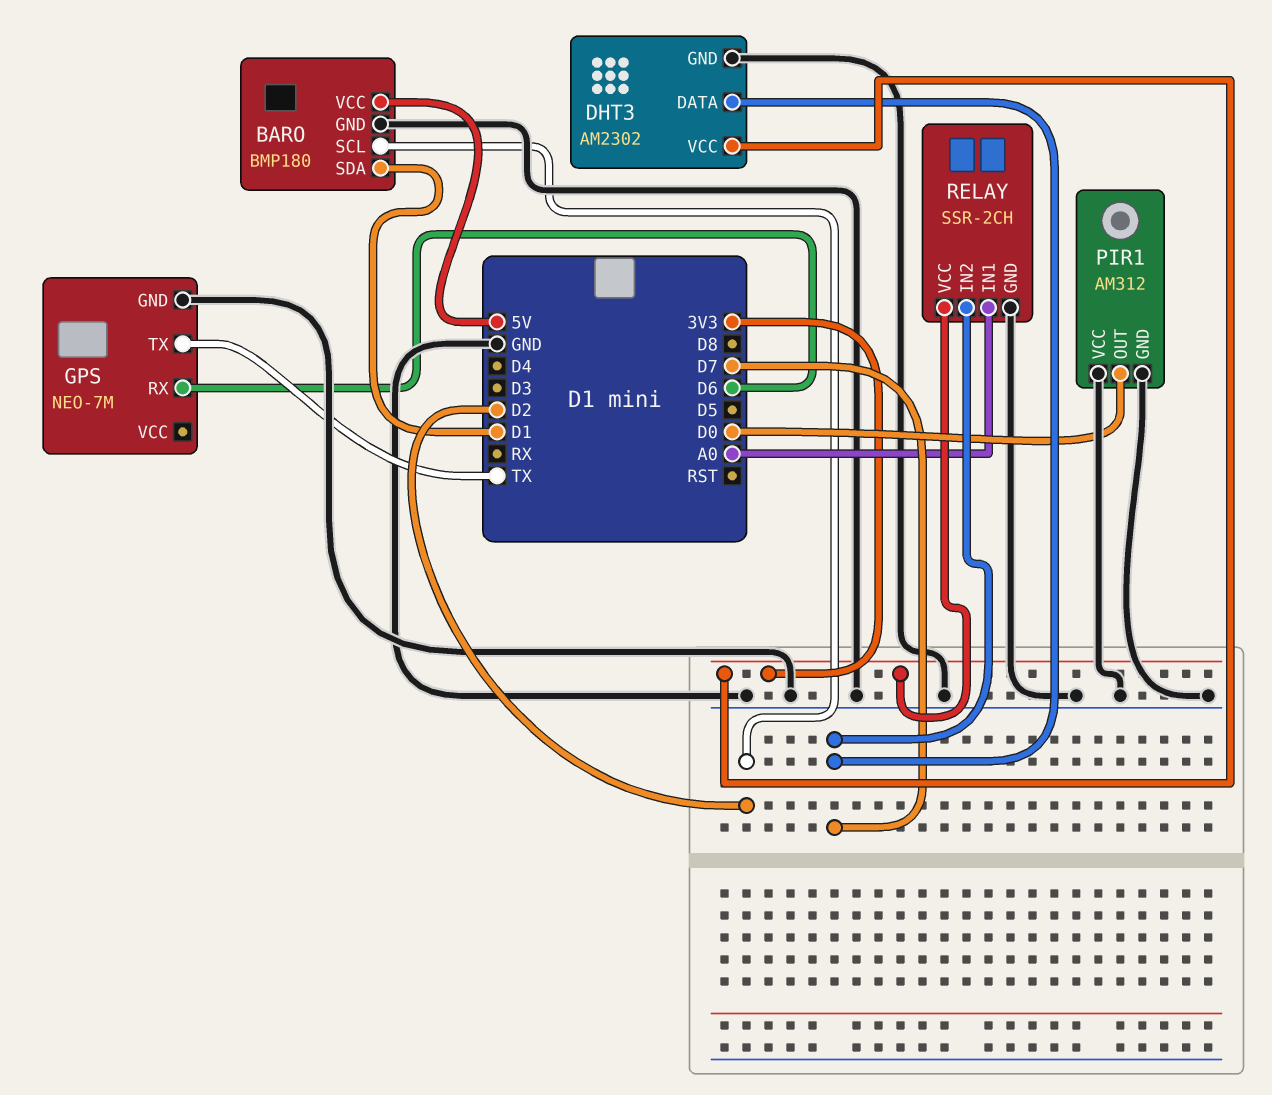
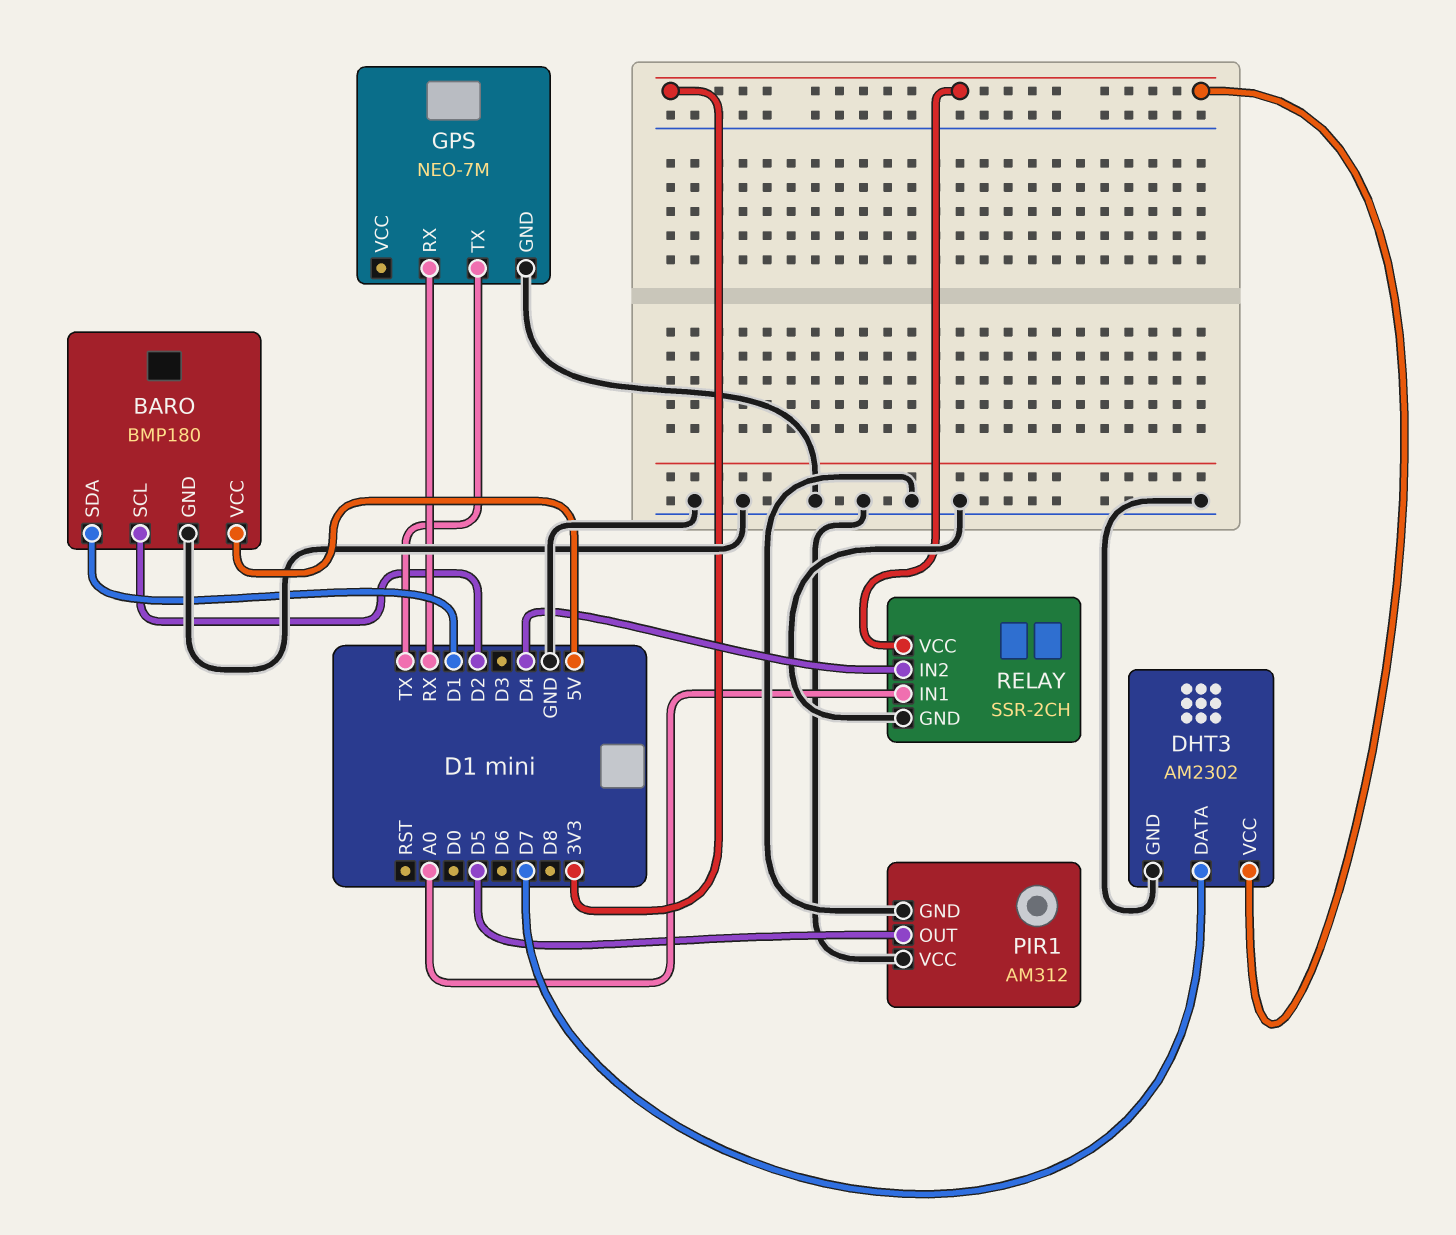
GPS pin RX: D6 -> RX
PIR1 pin OUT: D0 -> D5
RELAY pin IN2: D7 -> D4

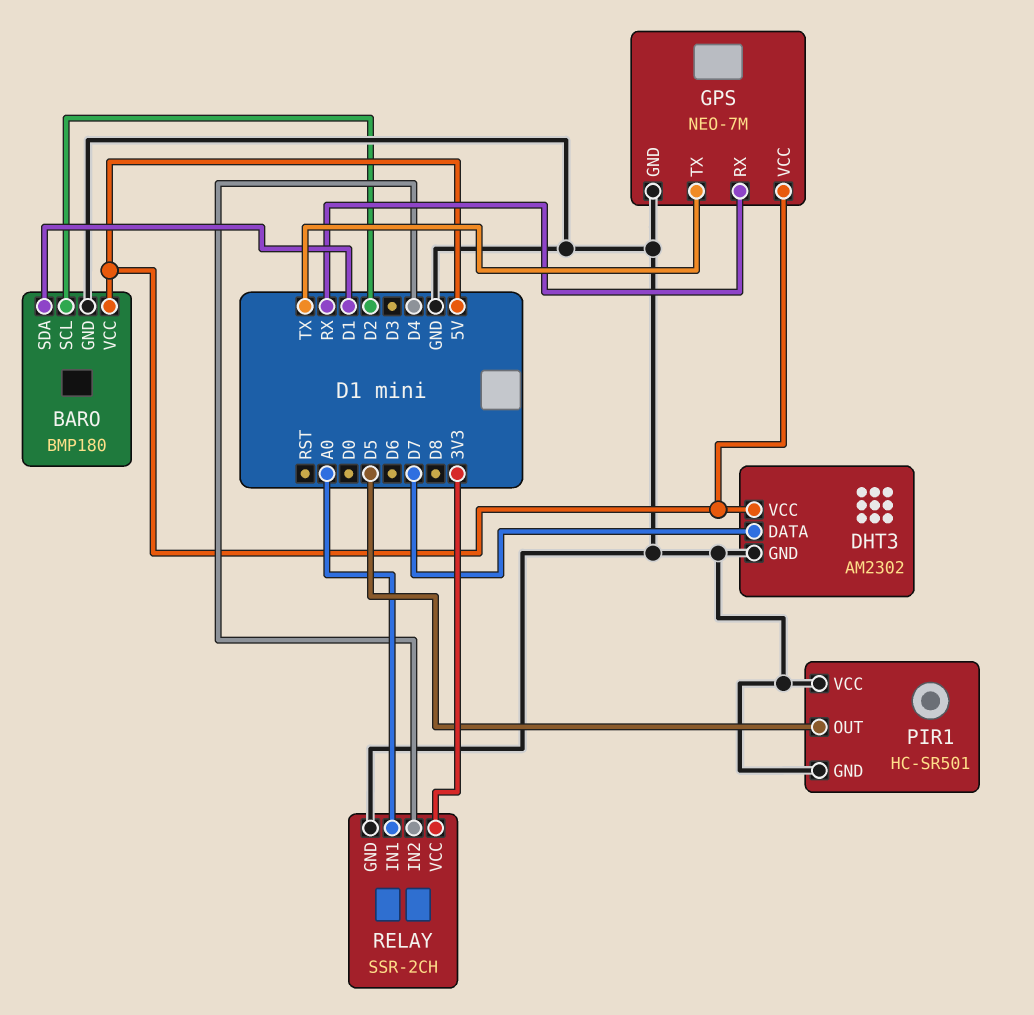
DHT3 pin VCC: 3V3 -> 5V
GPS pin VCC: none -> 5V
PIR1: AM312 -> HC-SR501

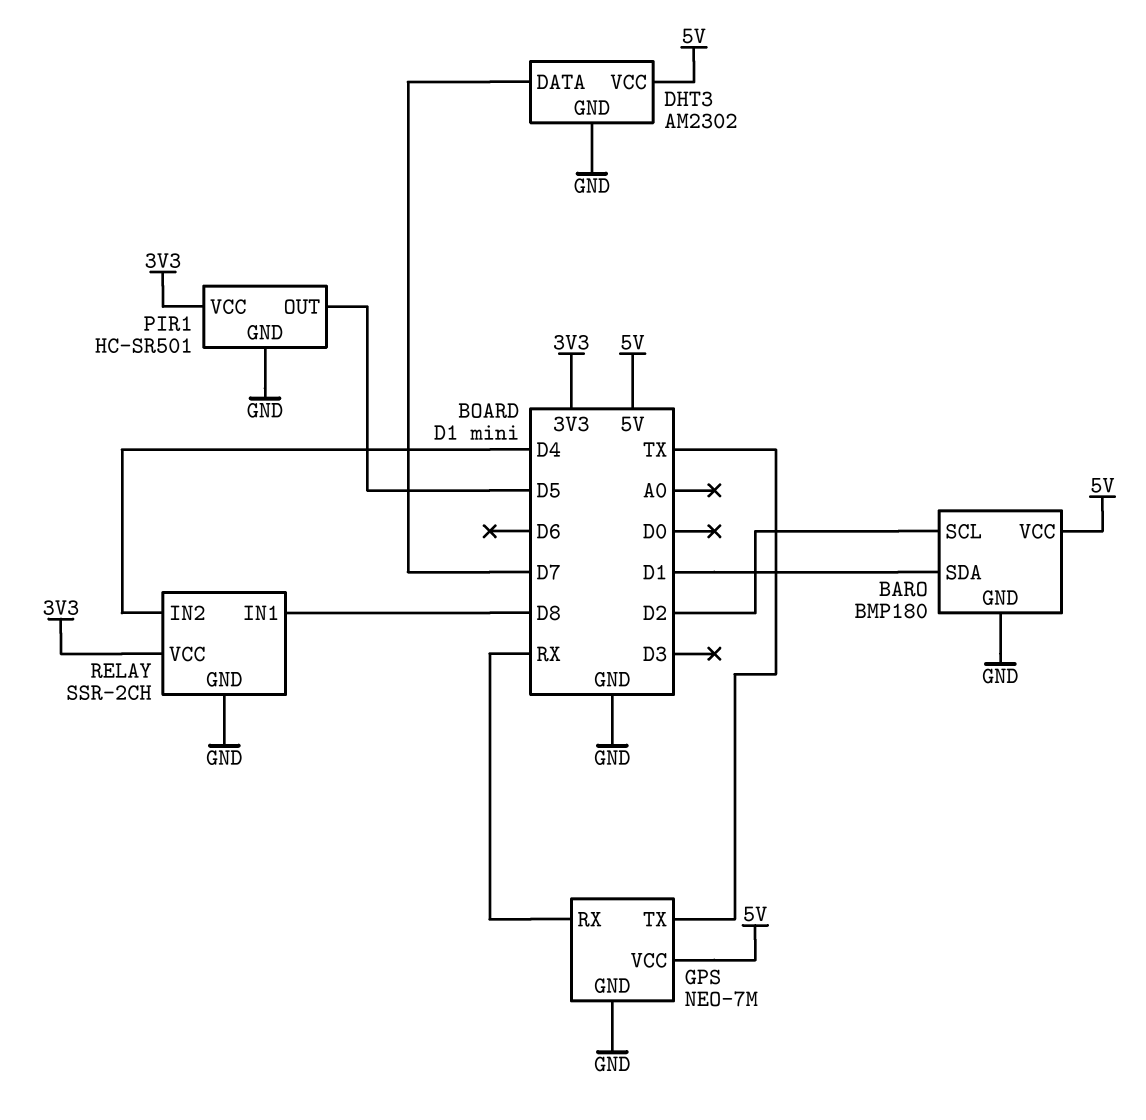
PIR1 pin VCC: GND -> 3V3
RELAY pin IN1: A0 -> D8

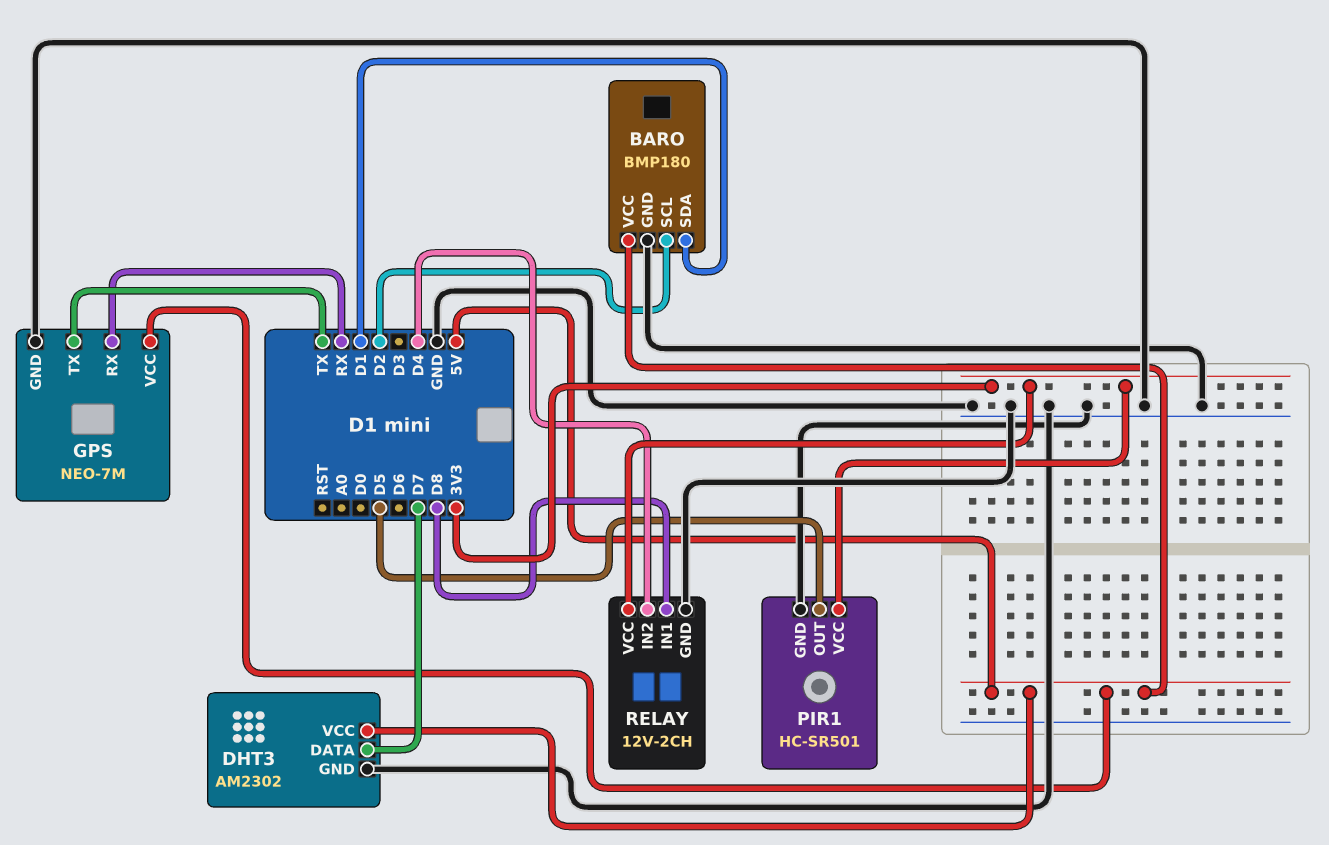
RELAY: SSR-2CH -> 12V-2CH

